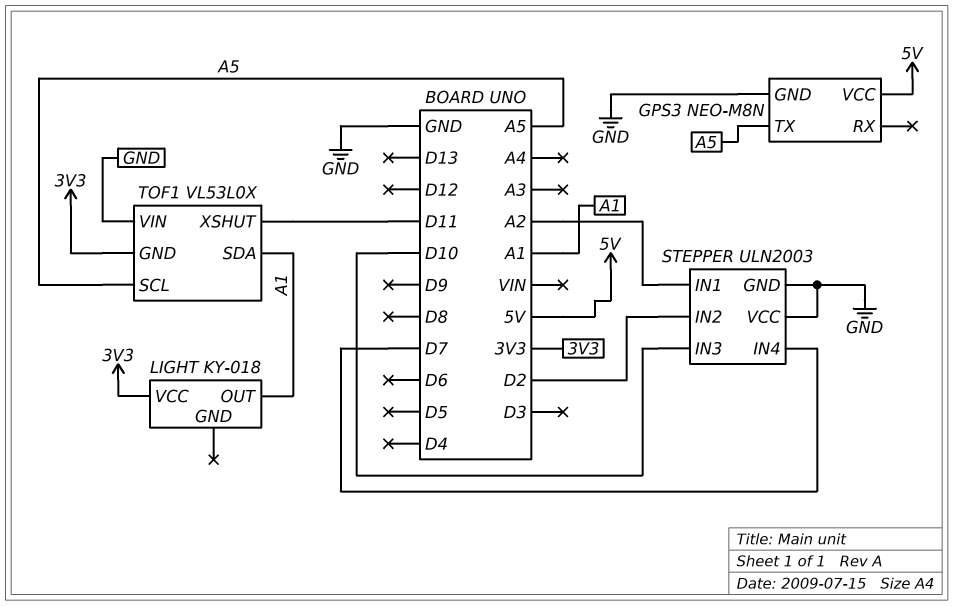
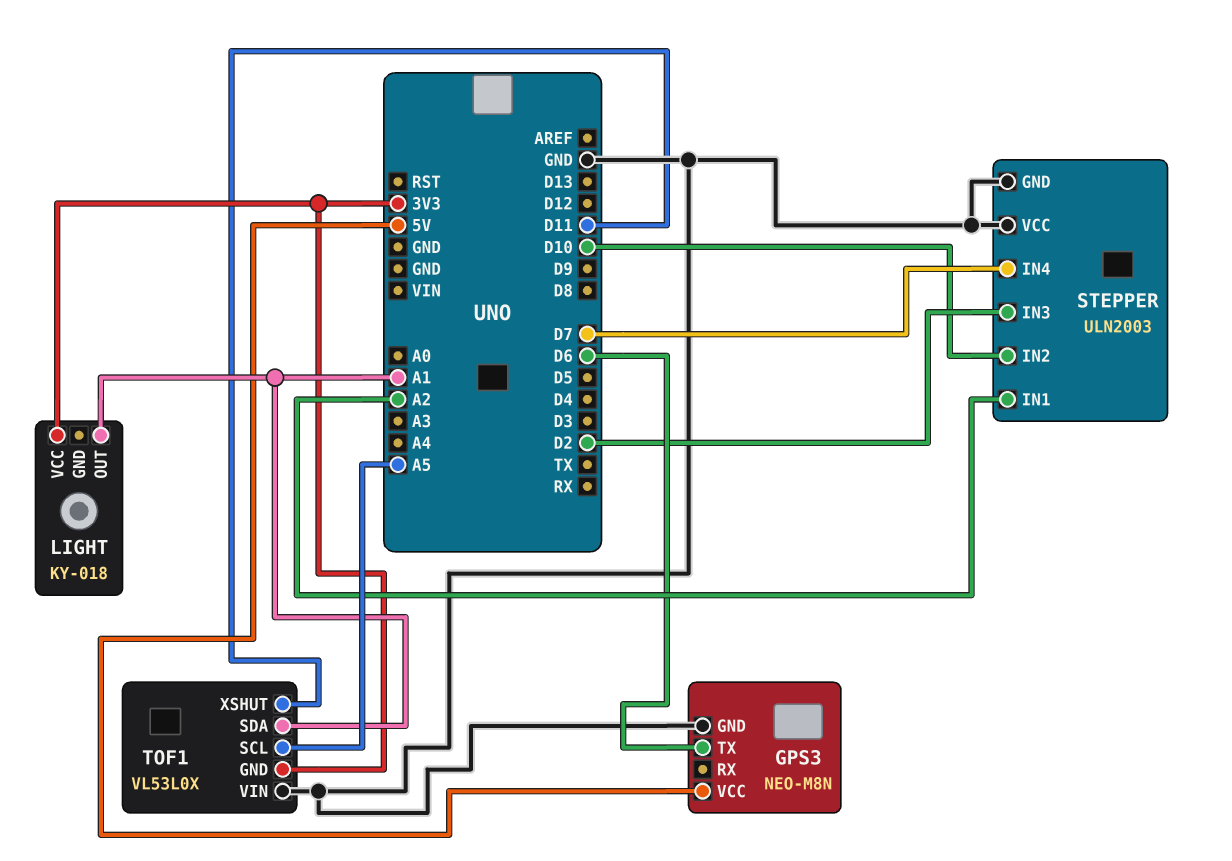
GPS3 pin TX: A5 -> D6
STEPPER pin IN2: D2 -> D10
STEPPER pin IN3: D10 -> D2

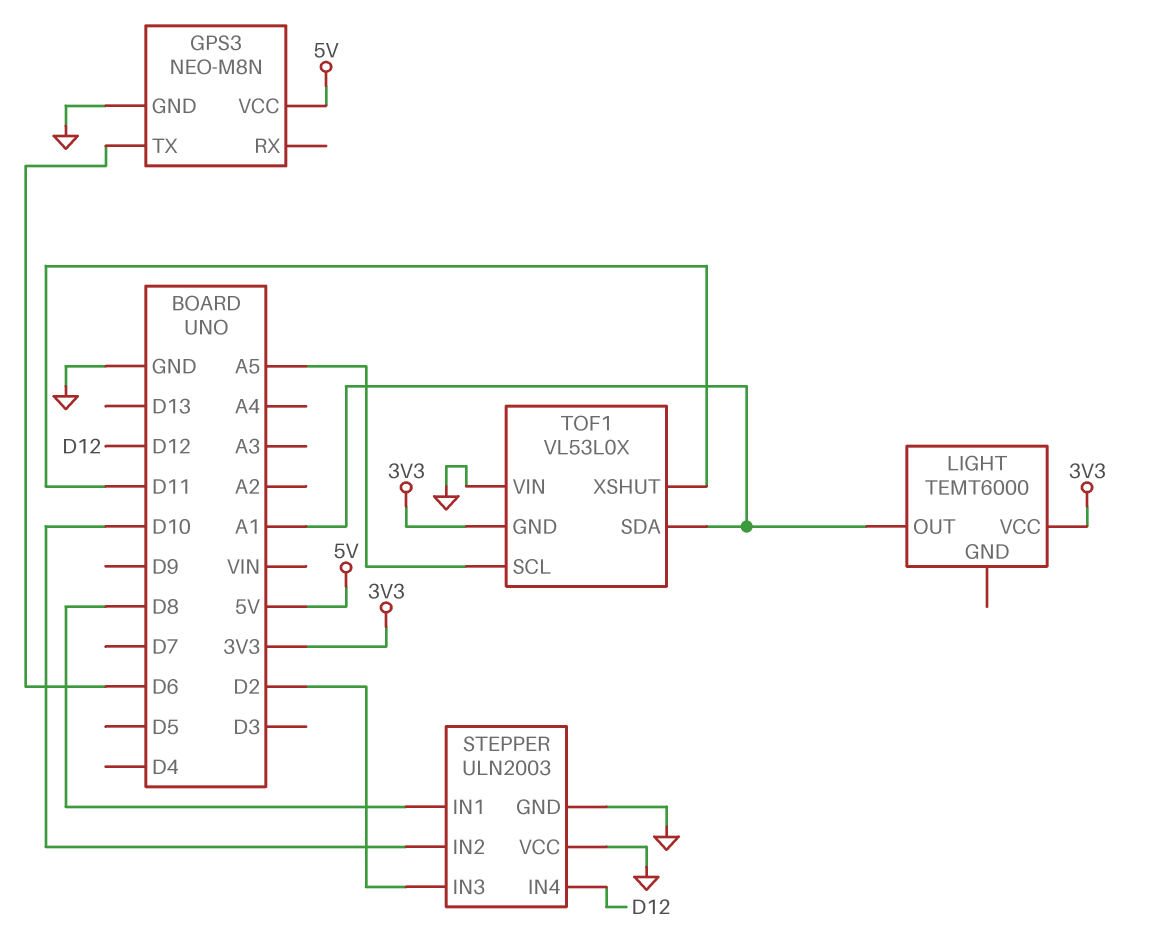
LIGHT: KY-018 -> TEMT6000
STEPPER pin IN1: A2 -> D8
STEPPER pin IN4: D7 -> D12

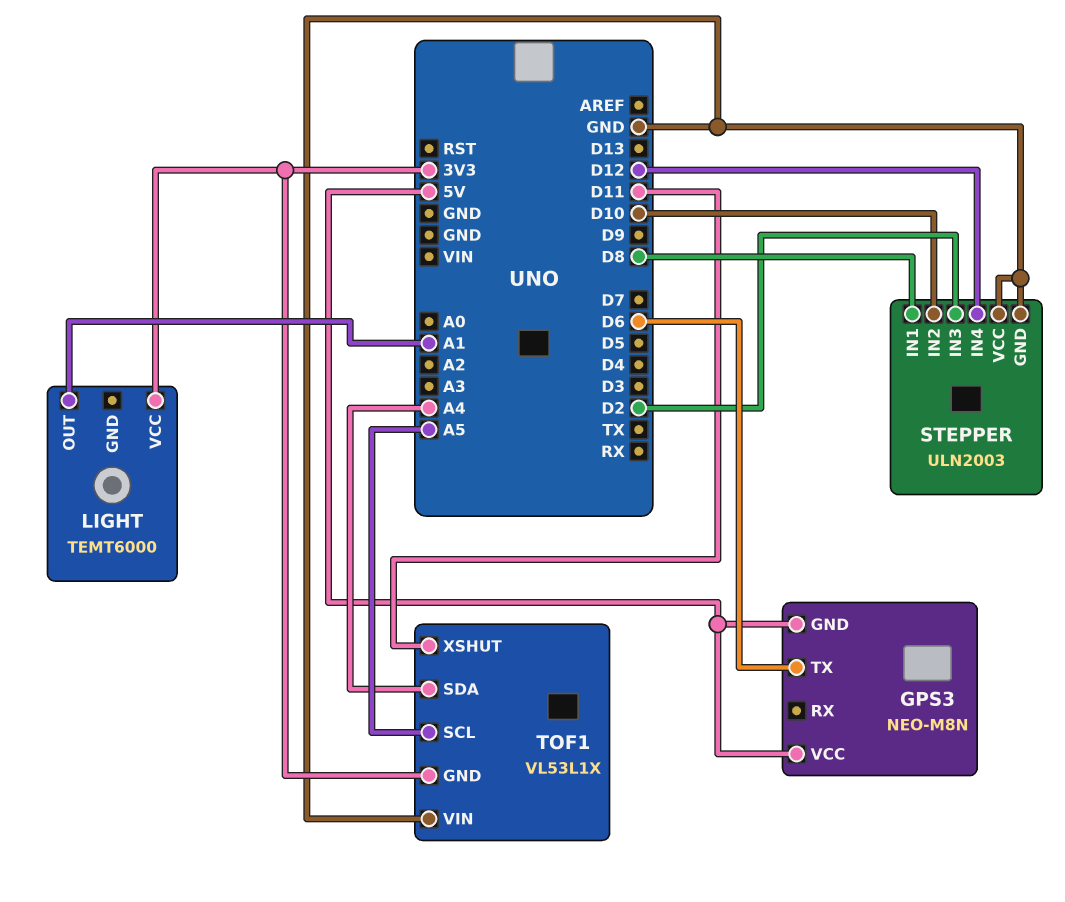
GPS3 pin GND: GND -> 5V
TOF1: VL53L0X -> VL53L1X
TOF1 pin SDA: A1 -> A4

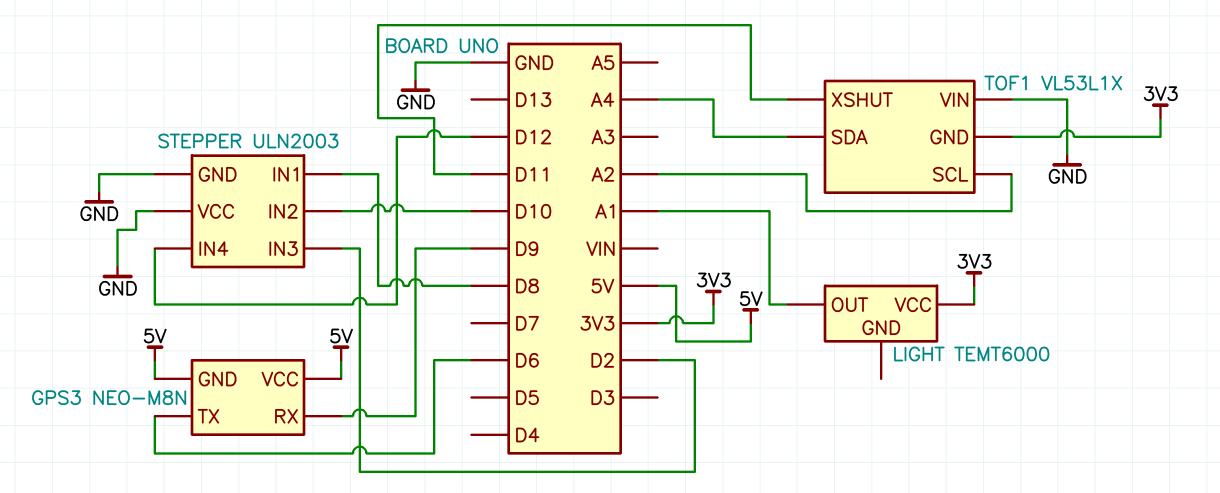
GPS3 pin RX: none -> D9
TOF1 pin SCL: A5 -> A2

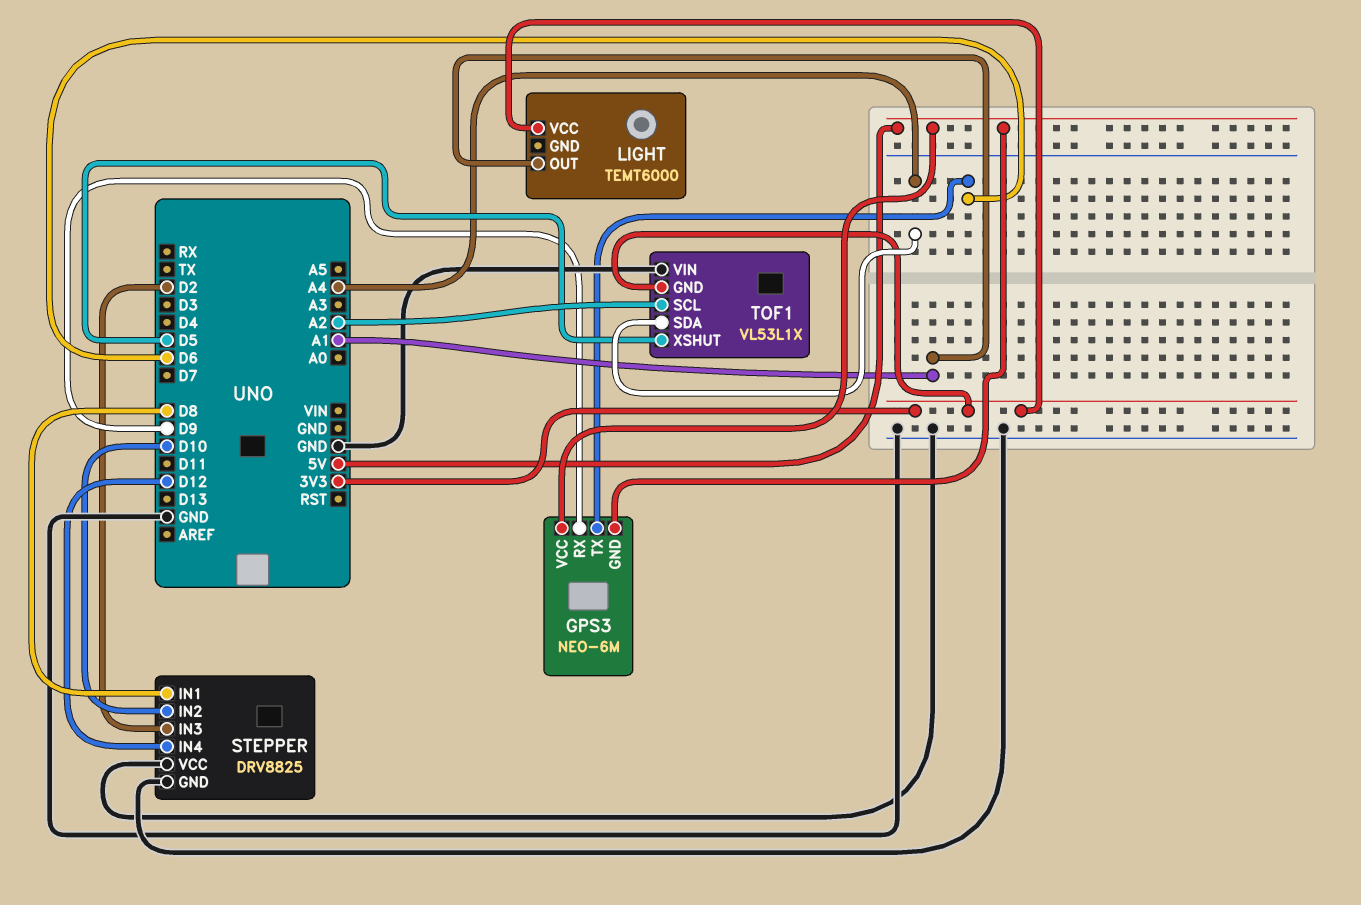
GPS3: NEO-M8N -> NEO-6M
STEPPER: ULN2003 -> DRV8825
TOF1 pin XSHUT: D11 -> D5

